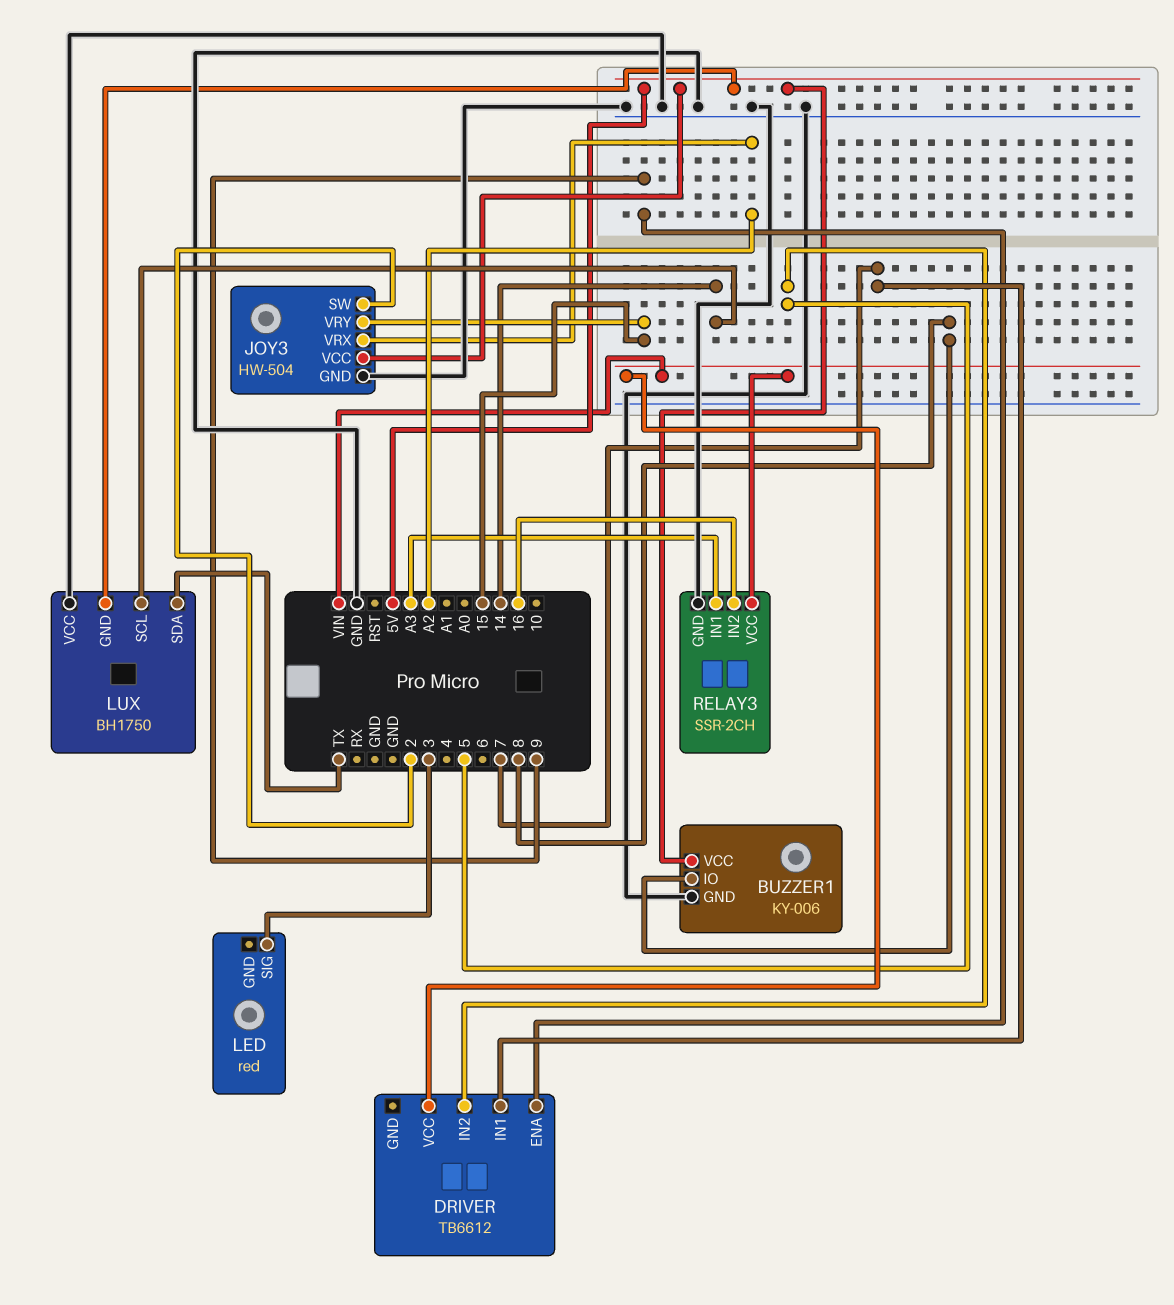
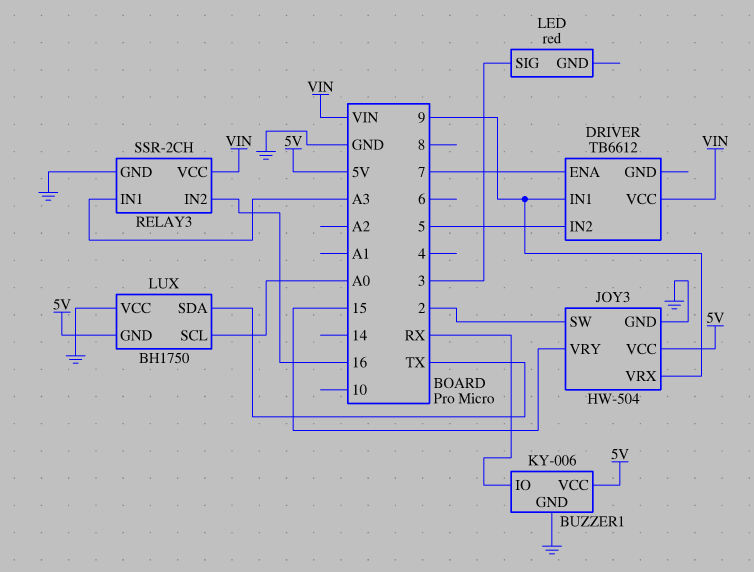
BUZZER1 pin IO: 8 -> RX
DRIVER pin ENA: 9 -> 7
DRIVER pin IN1: 7 -> 9
JOY3 pin VRX: A2 -> 9
LUX pin SCL: 14 -> A0

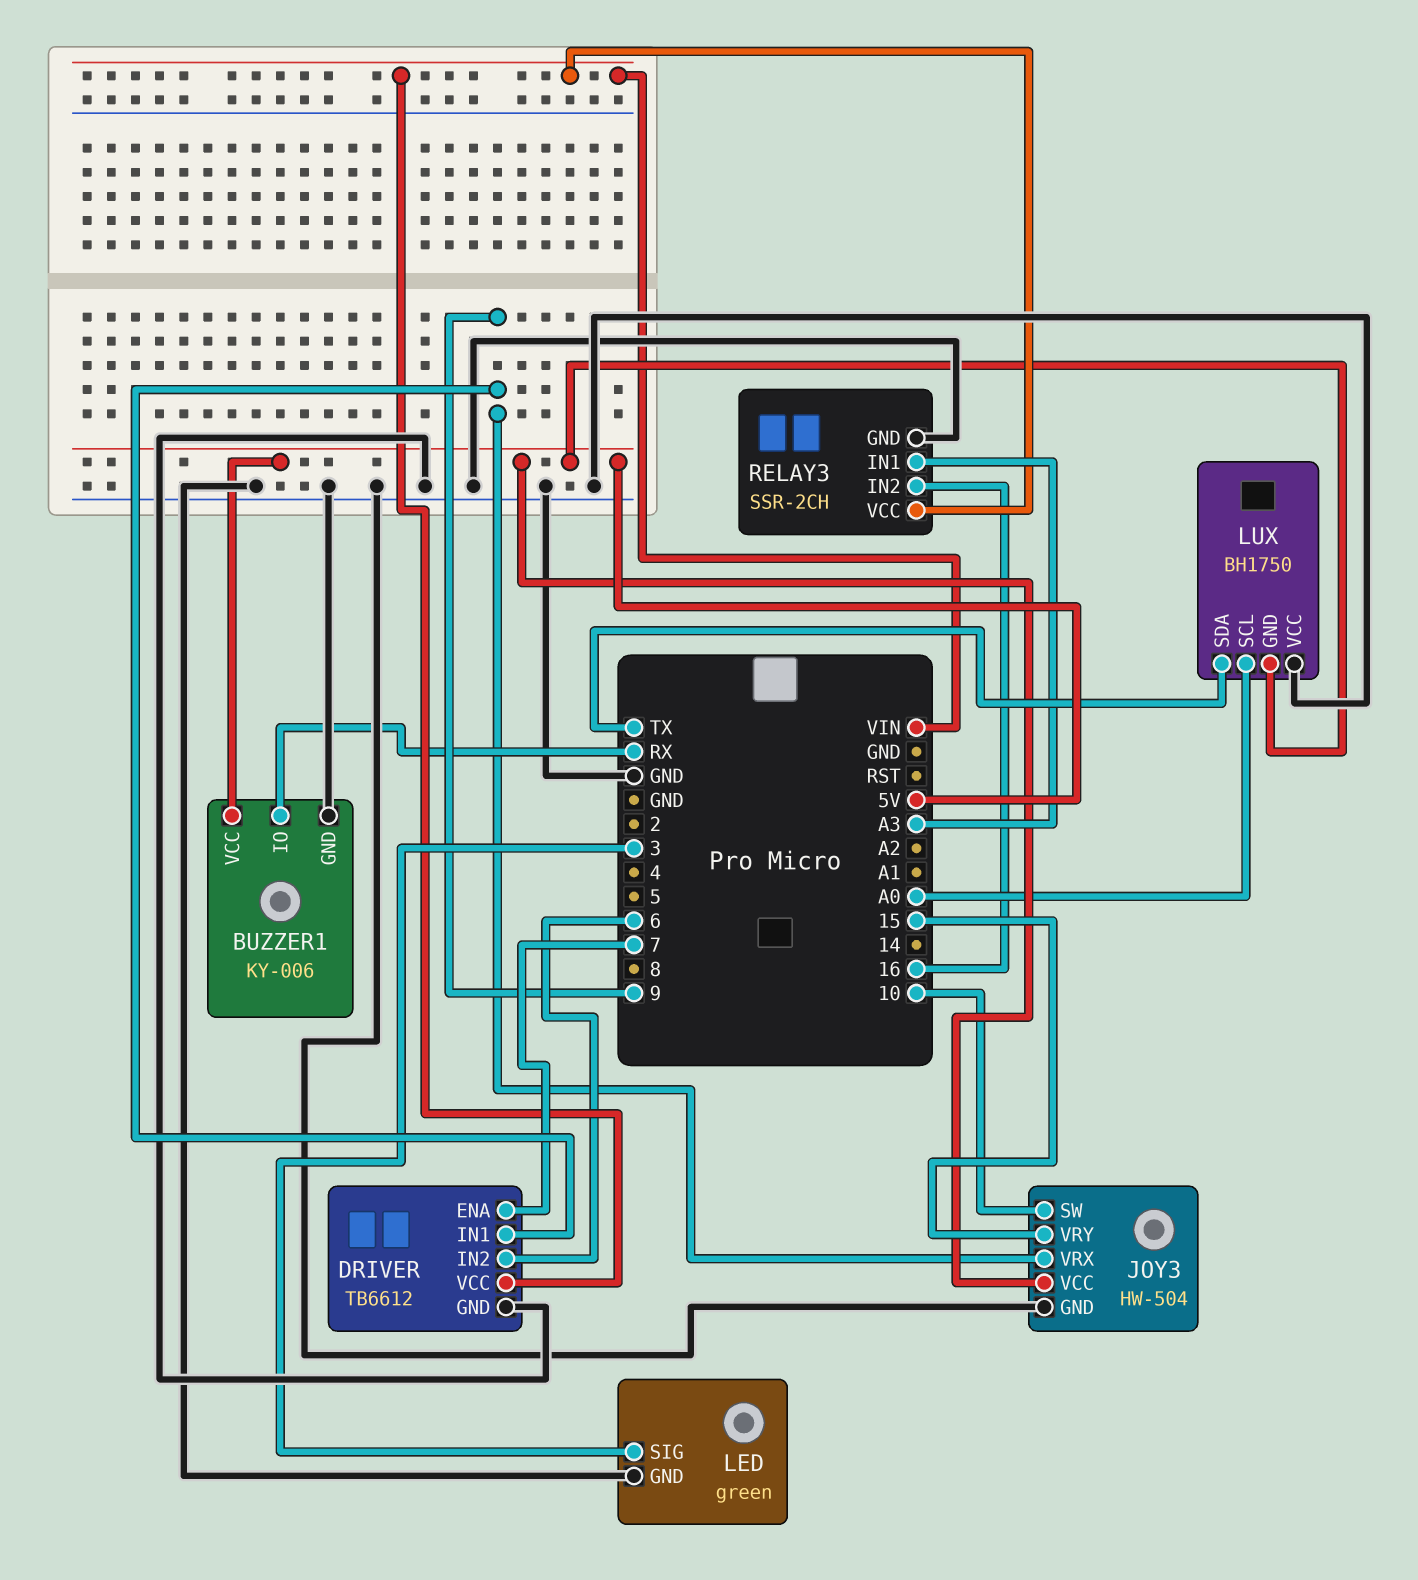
DRIVER pin GND: none -> GND
DRIVER pin IN2: 5 -> 6
JOY3 pin SW: 2 -> 10
LED: red -> green
LED pin GND: none -> GND

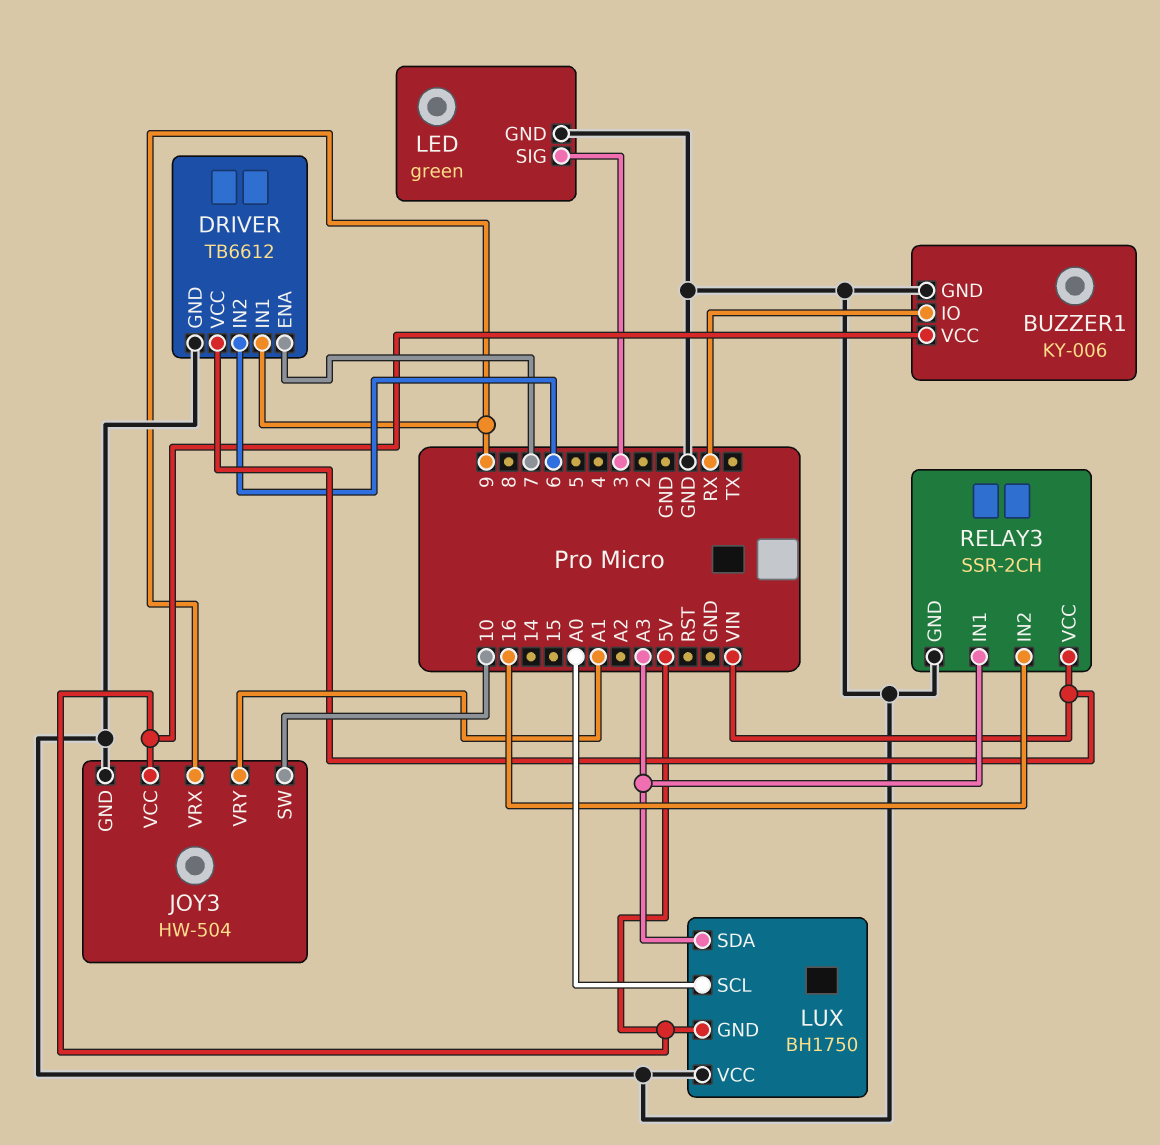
JOY3 pin VRY: 15 -> A1
LUX pin SDA: TX -> A3

